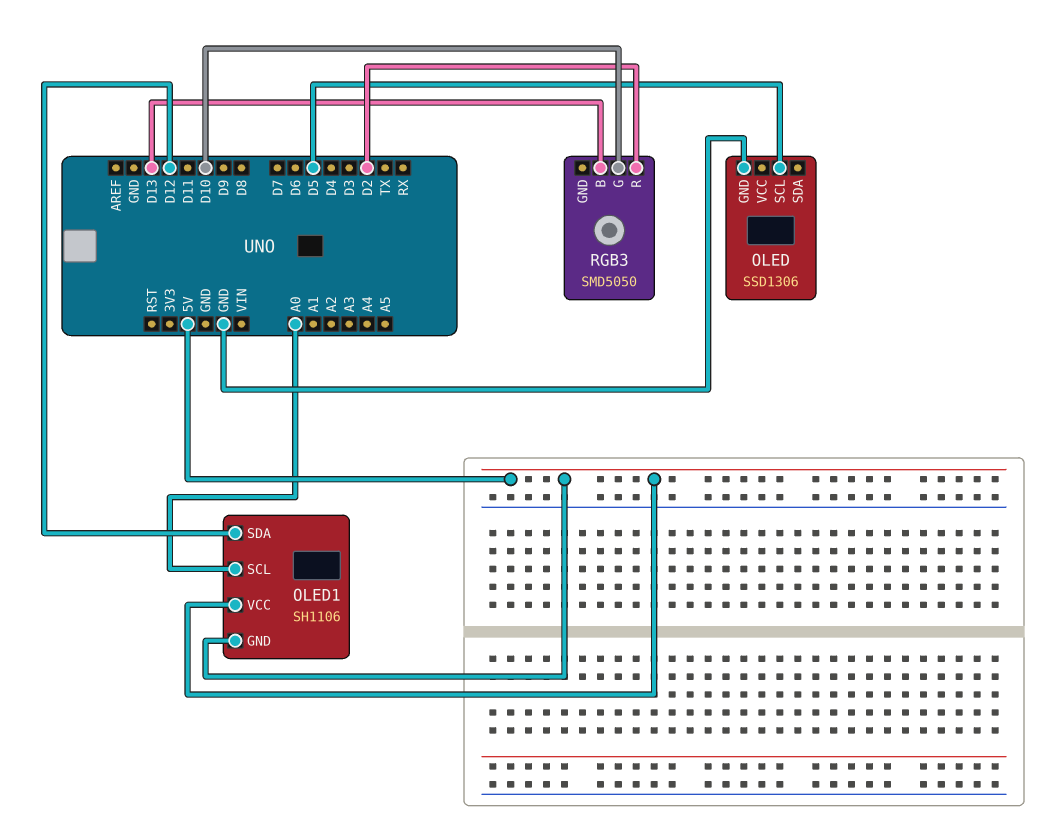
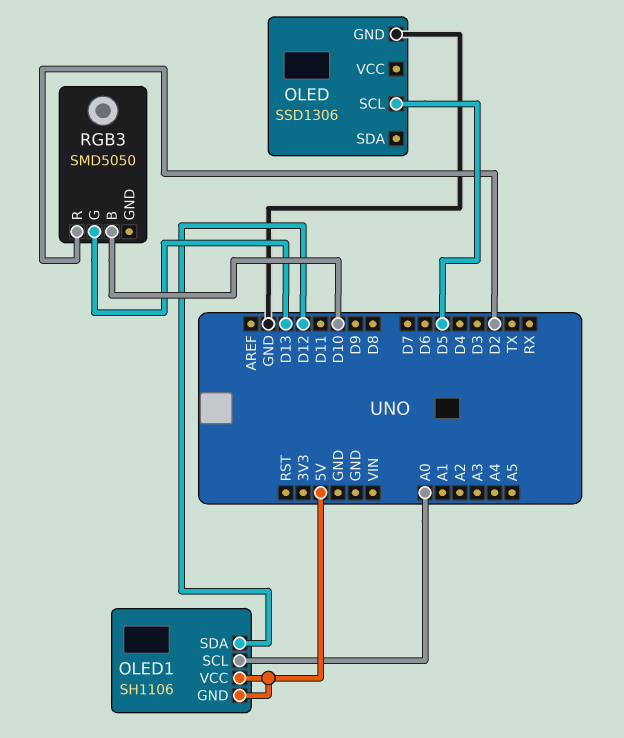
RGB3 pin B: D13 -> D10
RGB3 pin G: D10 -> D13

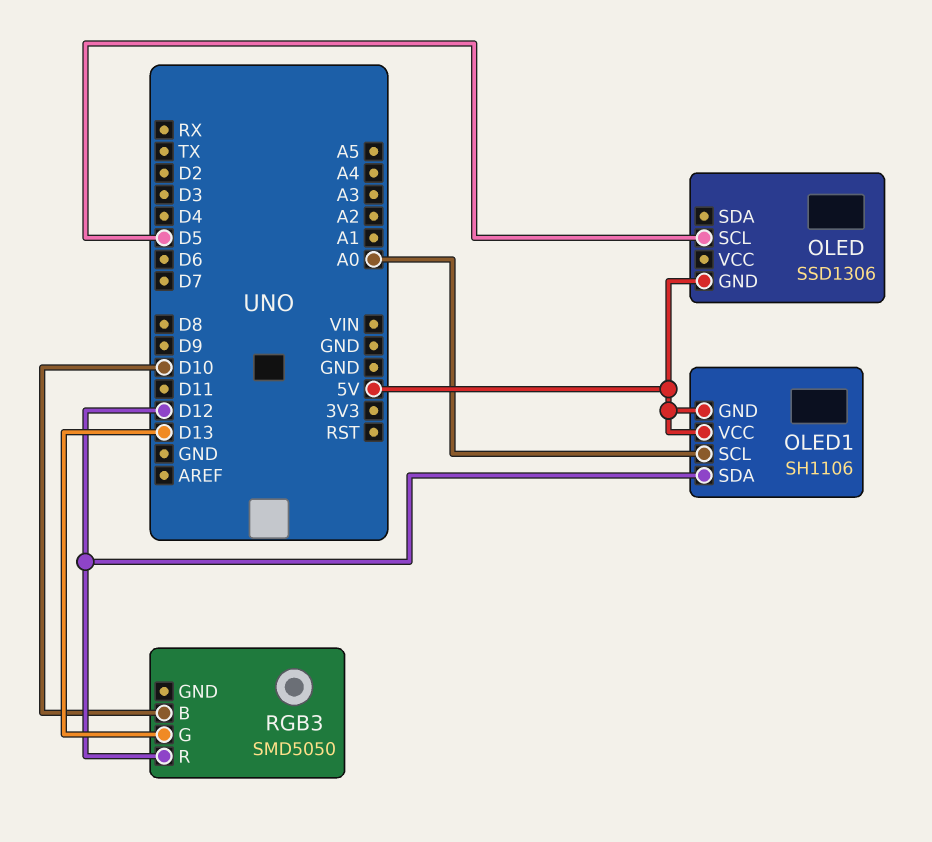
OLED pin GND: GND -> 5V
RGB3 pin R: D2 -> D12

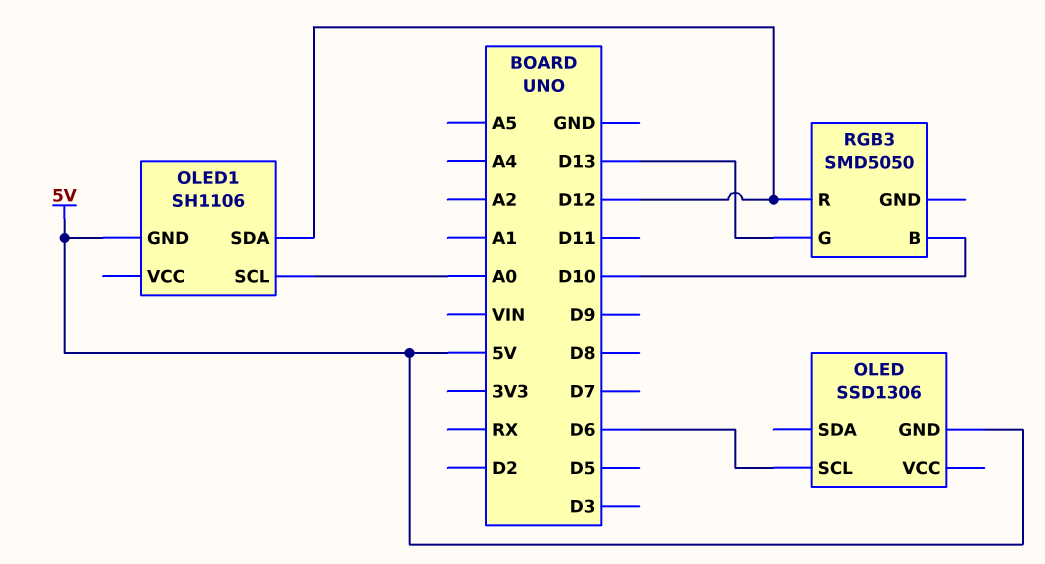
OLED pin SCL: D5 -> D6
OLED1 pin VCC: 5V -> none

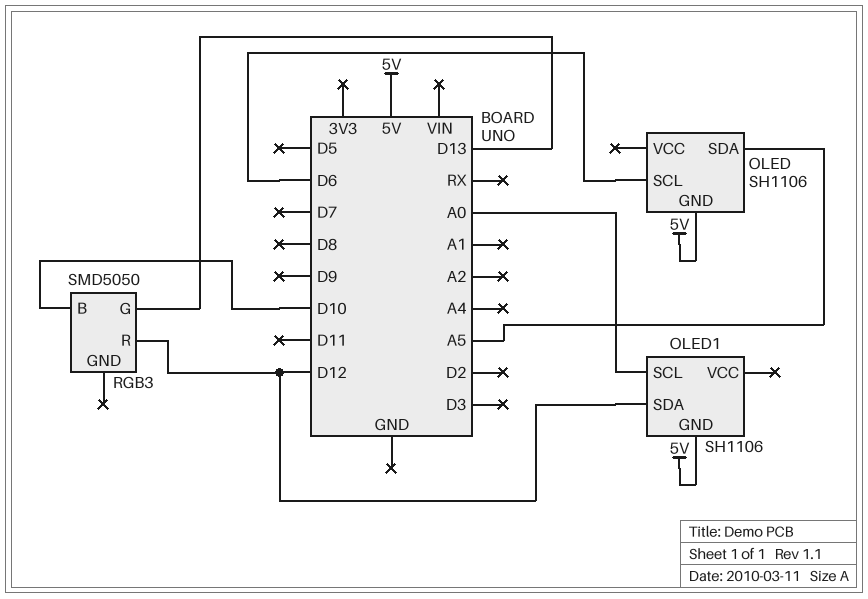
OLED: SSD1306 -> SH1106
OLED pin SDA: none -> A5

